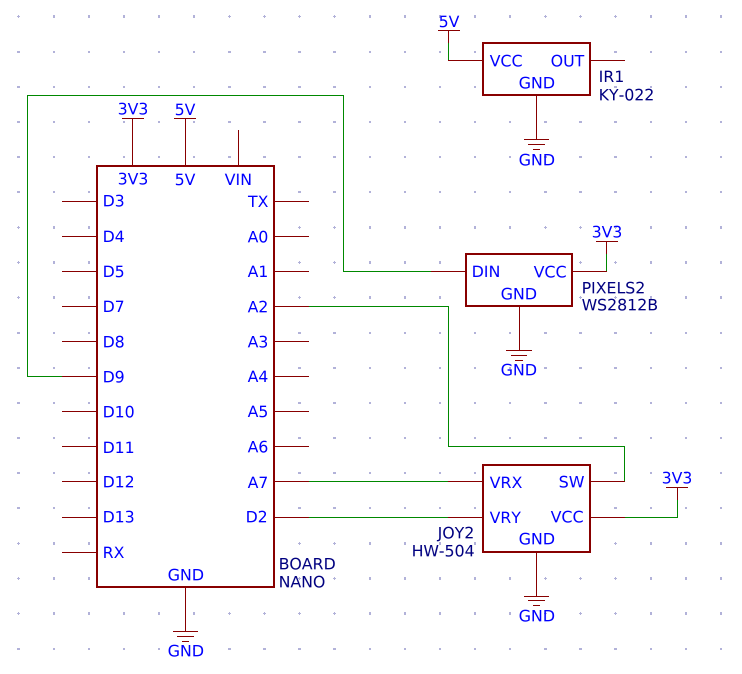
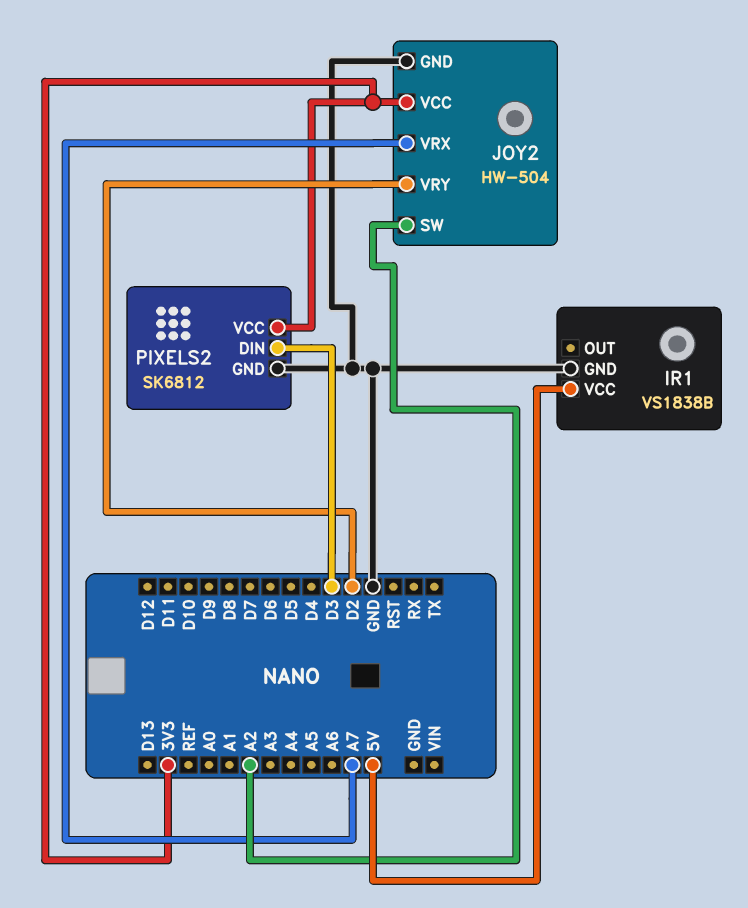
IR1: KY-022 -> VS1838B
PIXELS2: WS2812B -> SK6812
PIXELS2 pin DIN: D9 -> D3

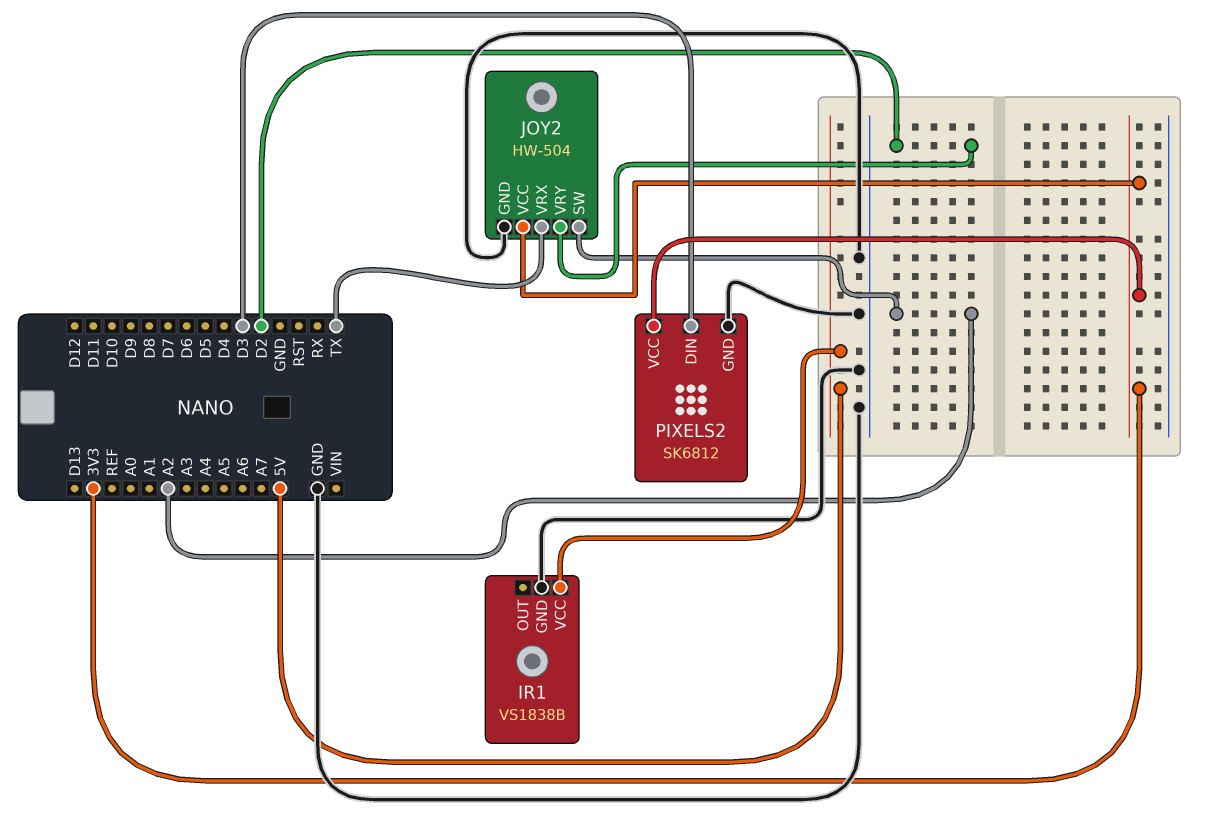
JOY2 pin VRX: A7 -> TX

